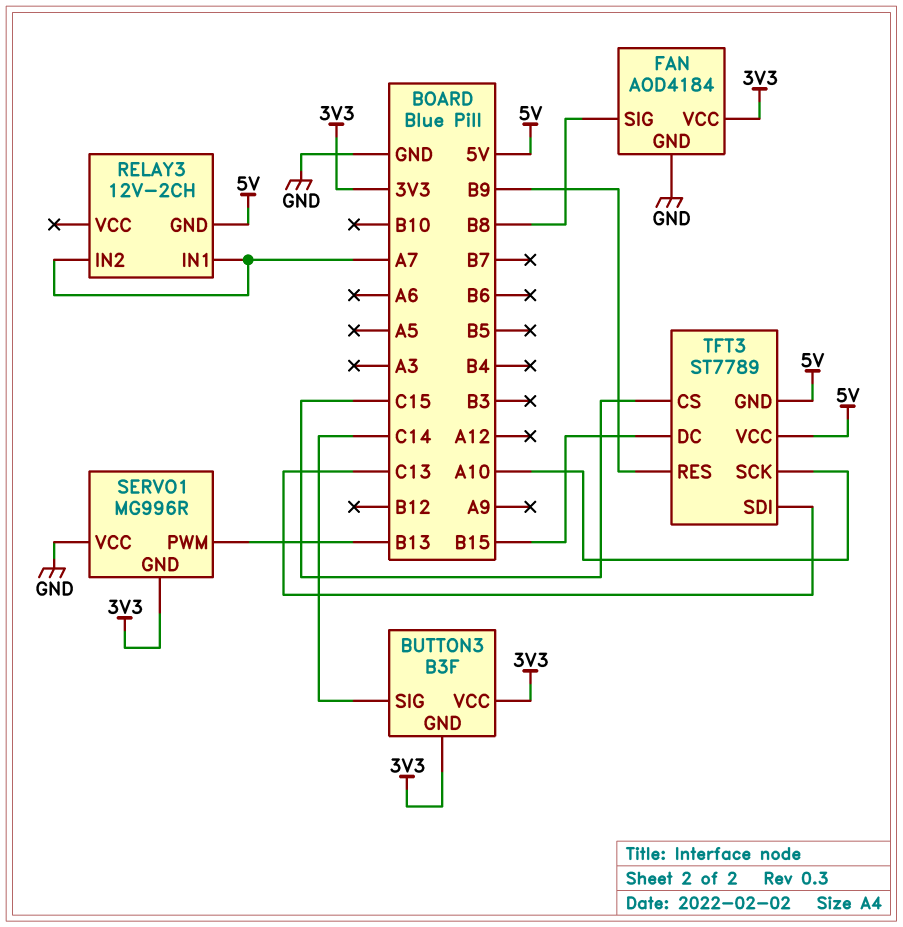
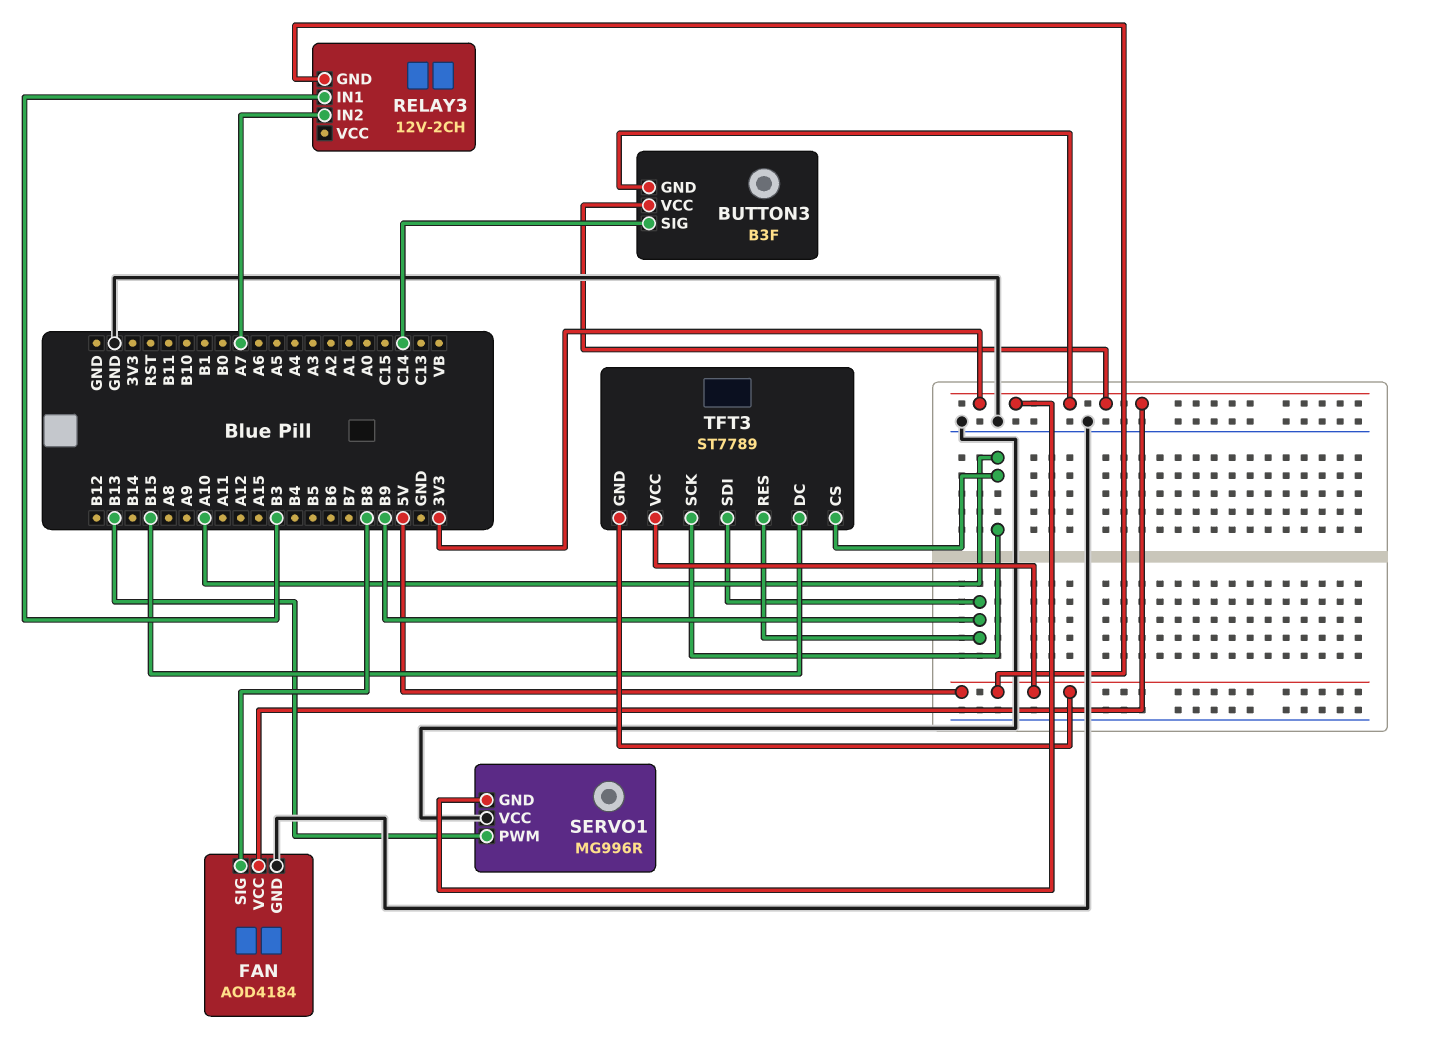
RELAY3 pin IN1: A7 -> B3
TFT3 pin CS: C15 -> A10
TFT3 pin SDI: C13 -> B9

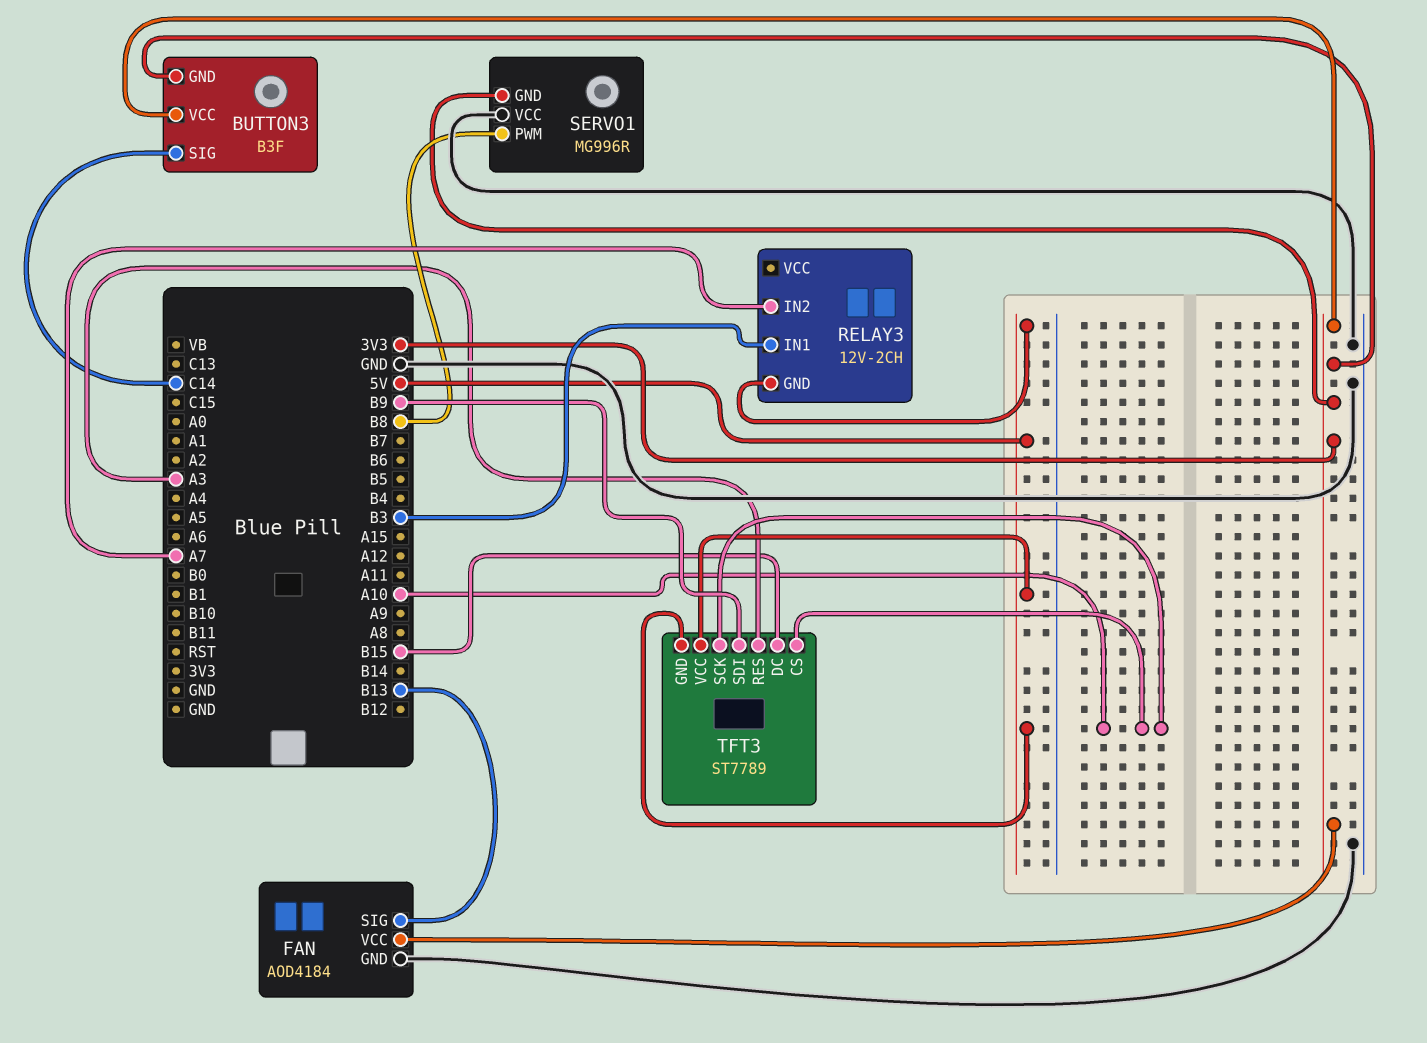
FAN pin SIG: B8 -> B13
SERVO1 pin PWM: B13 -> B8
TFT3 pin RES: B9 -> A3

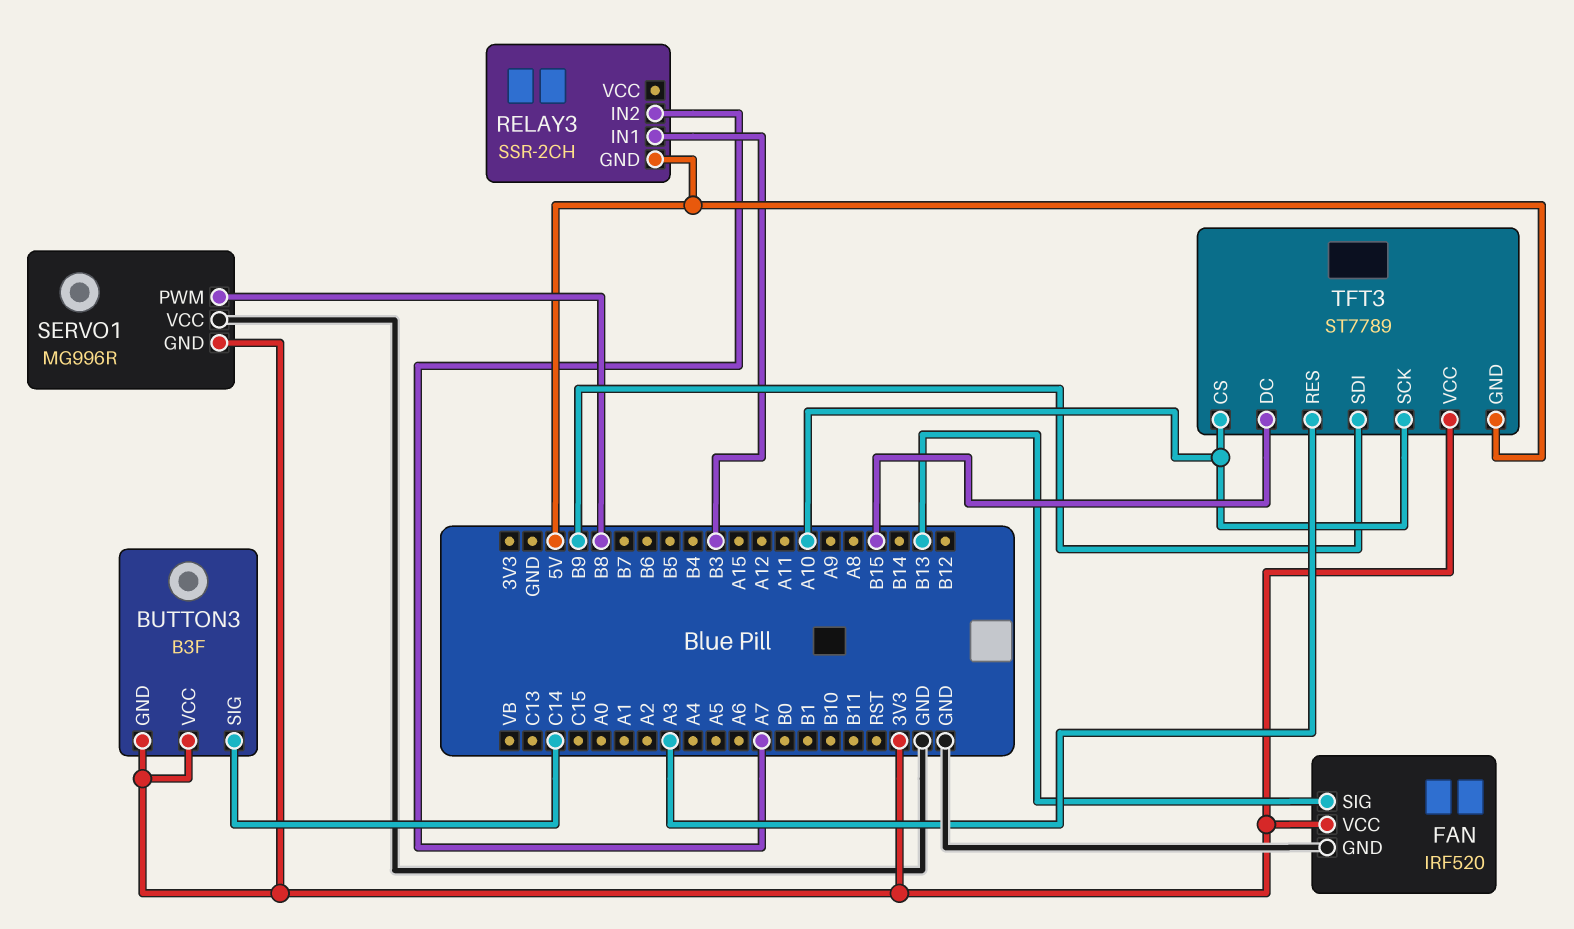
FAN: AOD4184 -> IRF520
RELAY3: 12V-2CH -> SSR-2CH
TFT3 pin VCC: 5V -> 3V3

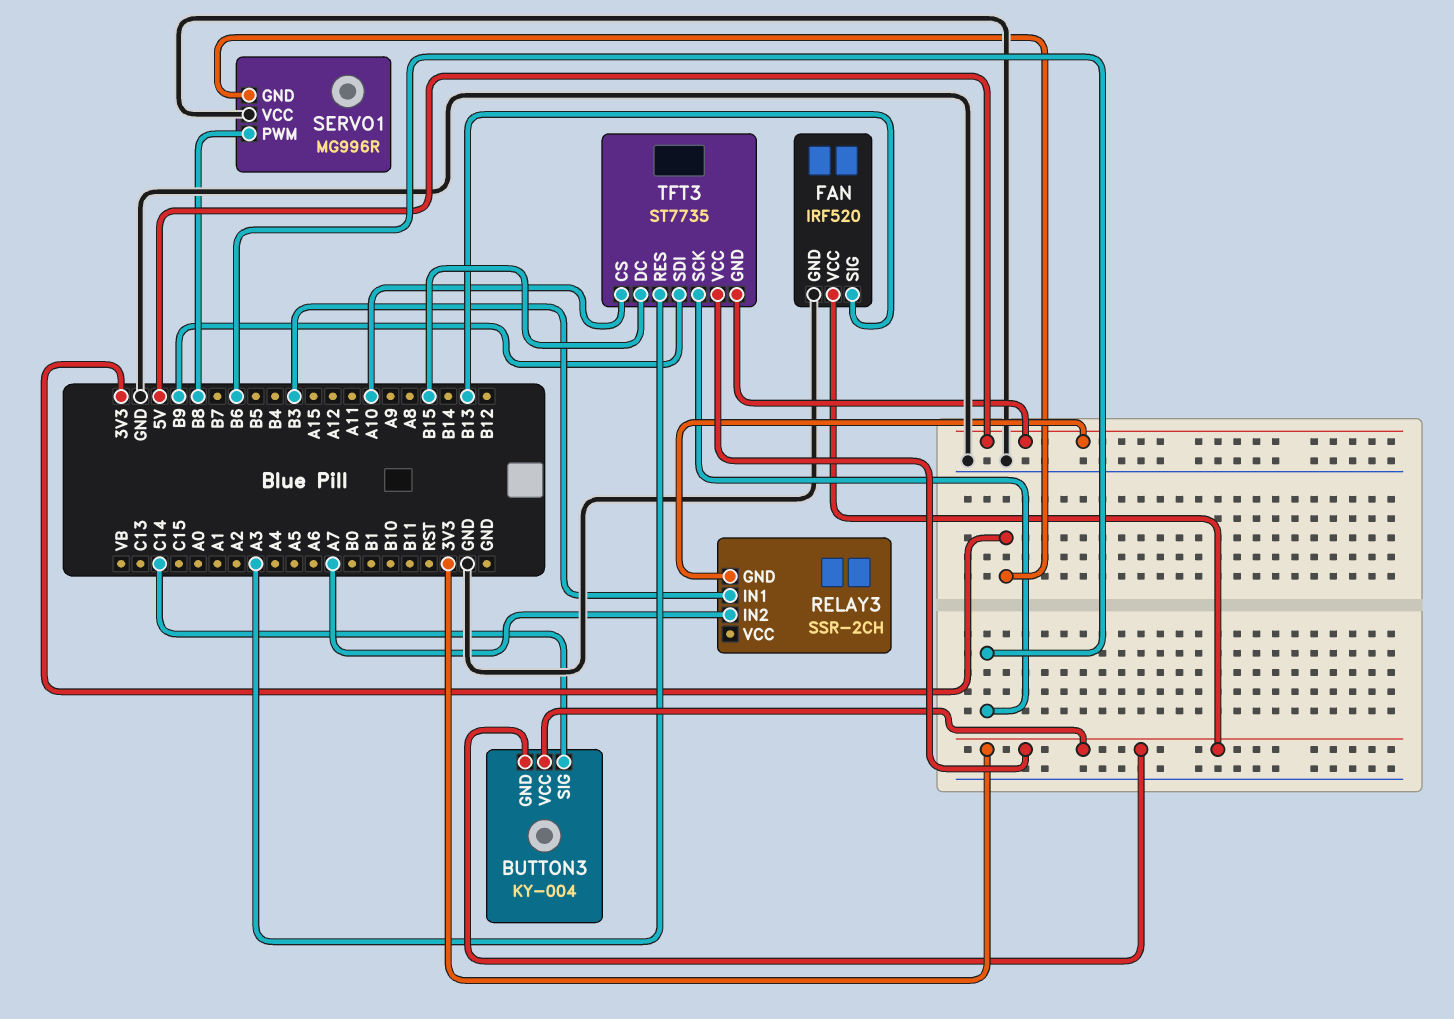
BUTTON3: B3F -> KY-004
TFT3: ST7789 -> ST7735
TFT3 pin SCK: A10 -> B6

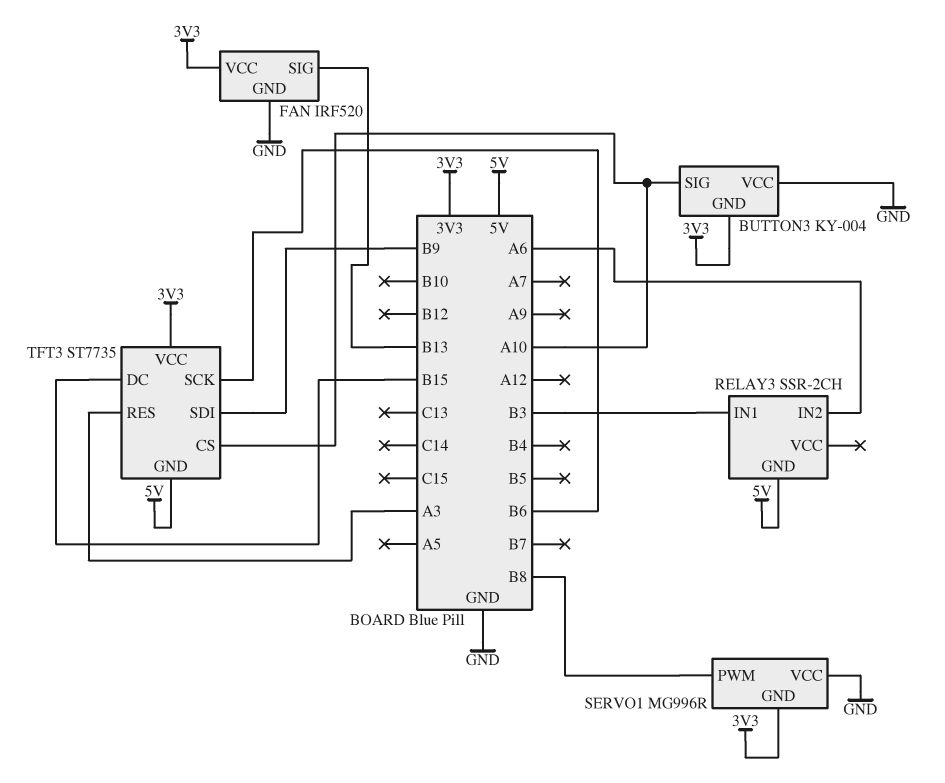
BUTTON3 pin SIG: C14 -> A10
BUTTON3 pin VCC: 3V3 -> GND
RELAY3 pin IN2: A7 -> A6

